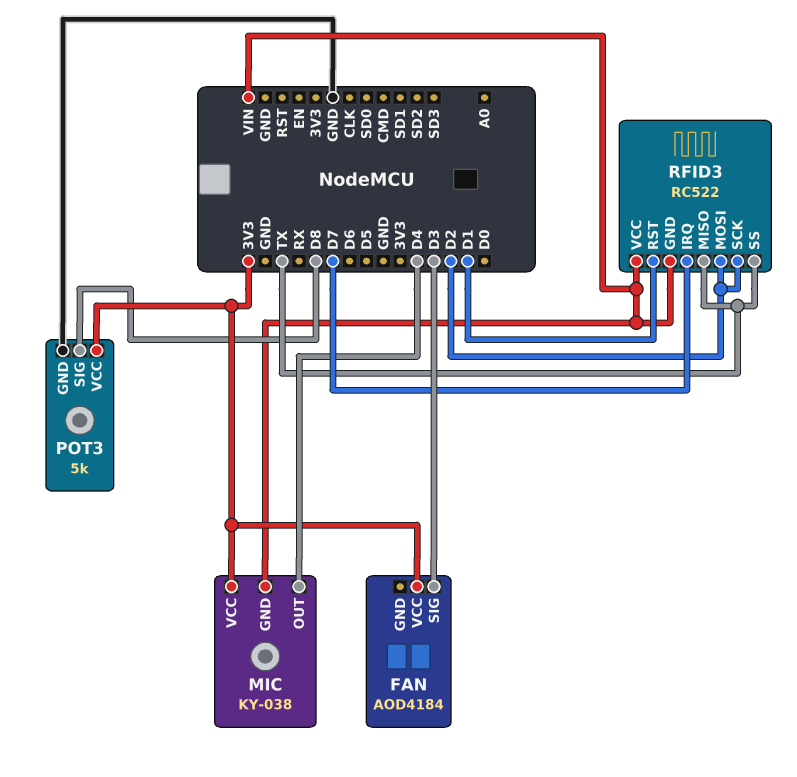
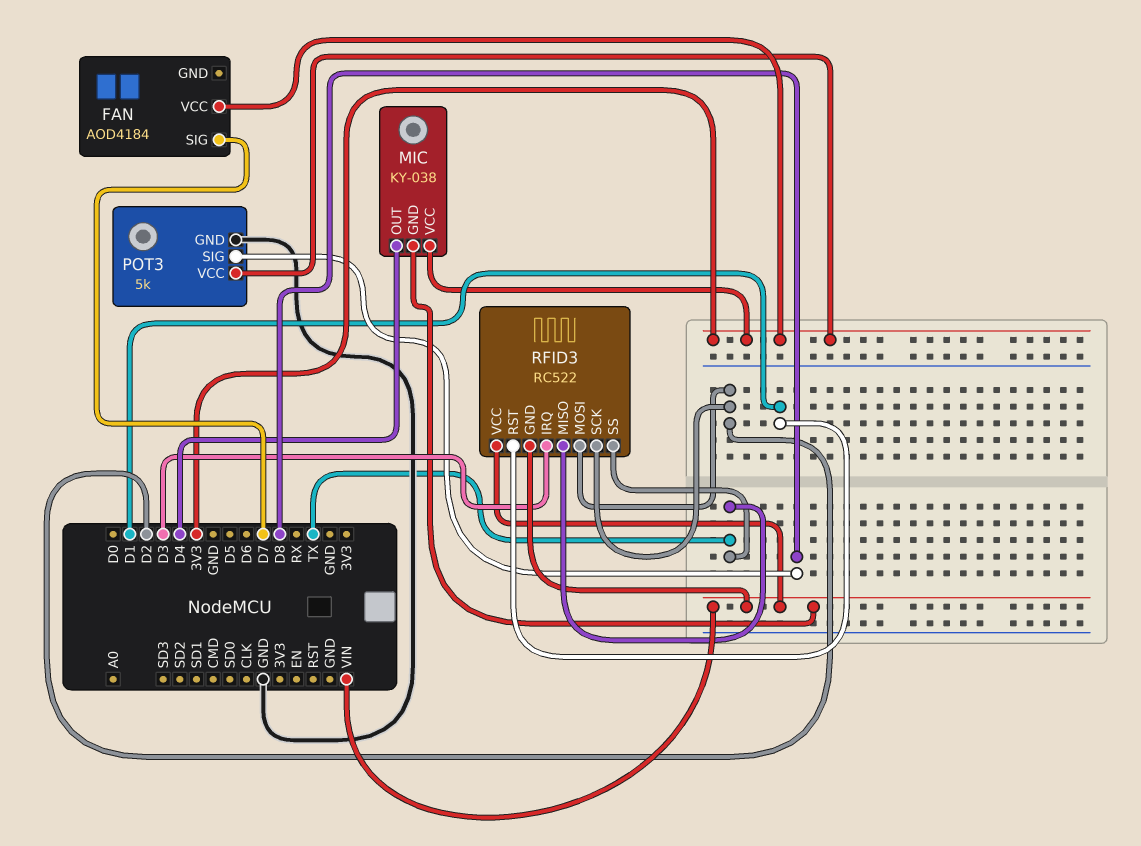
FAN pin SIG: D3 -> D7
RFID3 pin IRQ: D7 -> D3

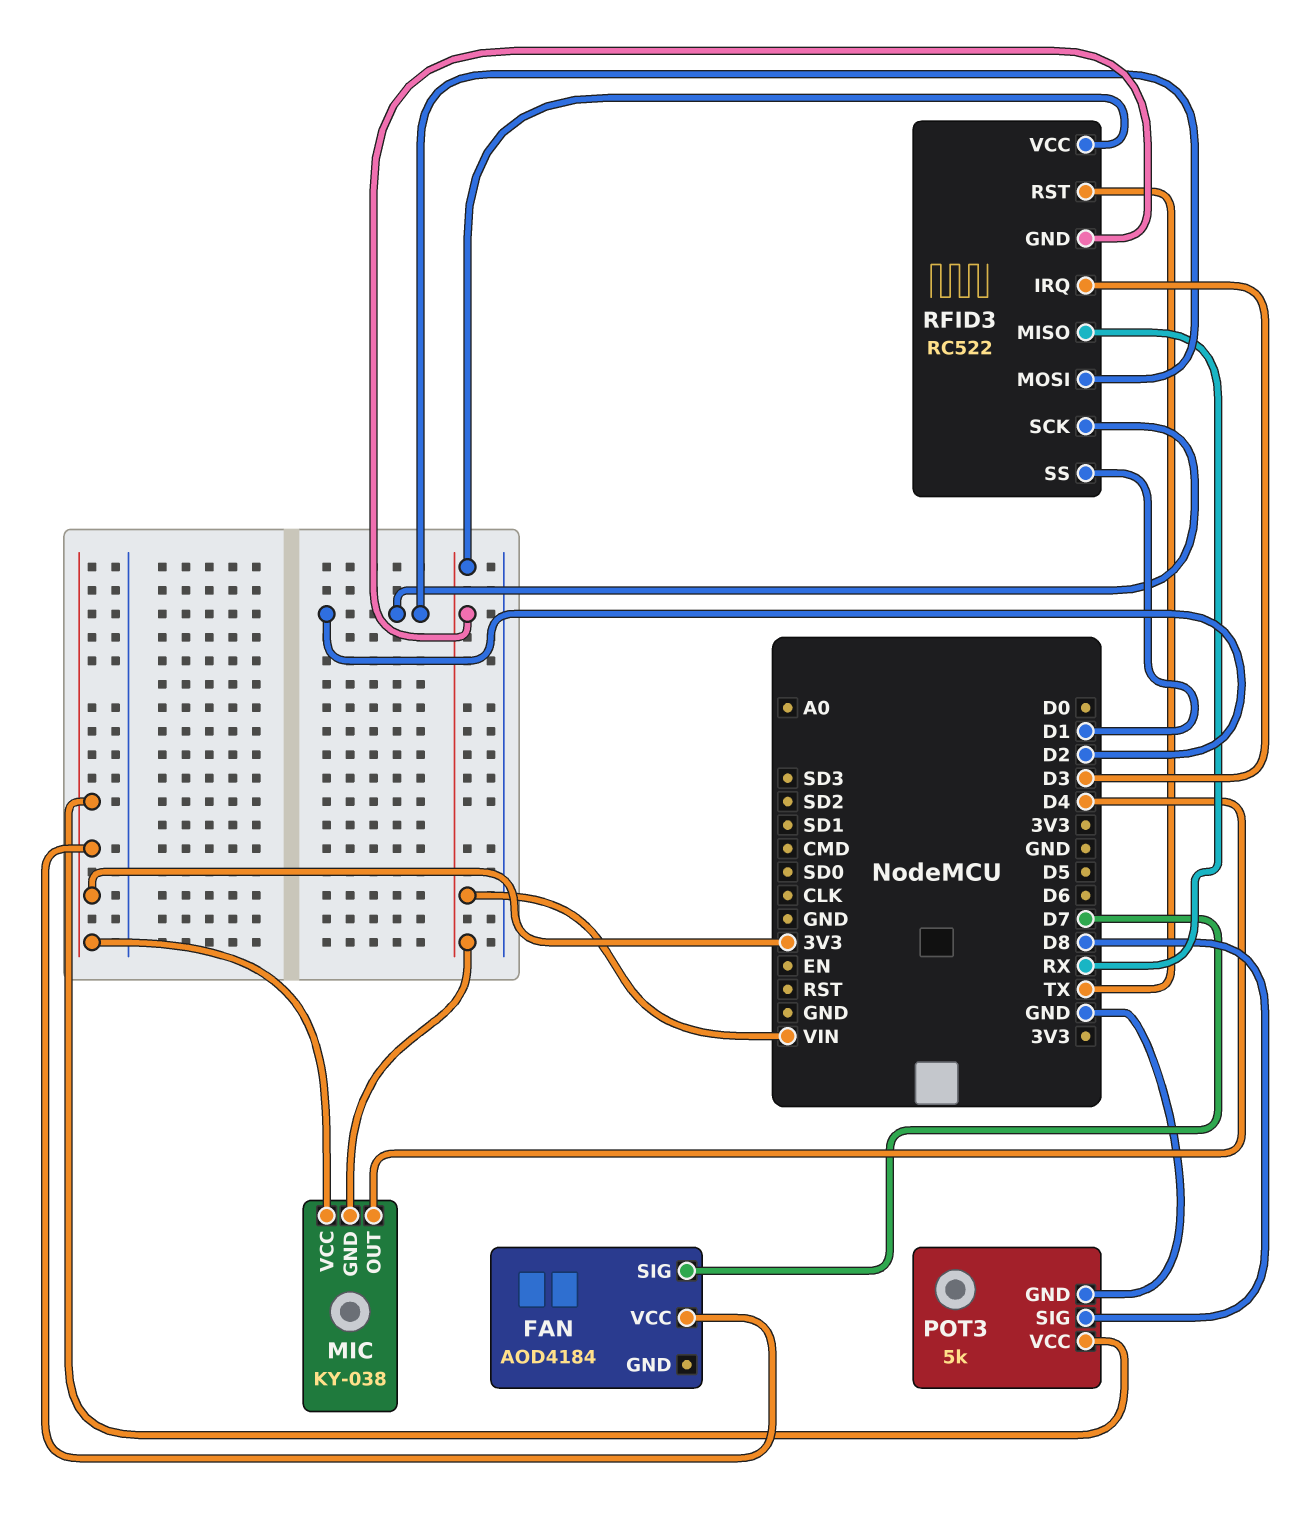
RFID3 pin MISO: TX -> RX
RFID3 pin RST: D1 -> TX
RFID3 pin SS: TX -> D1

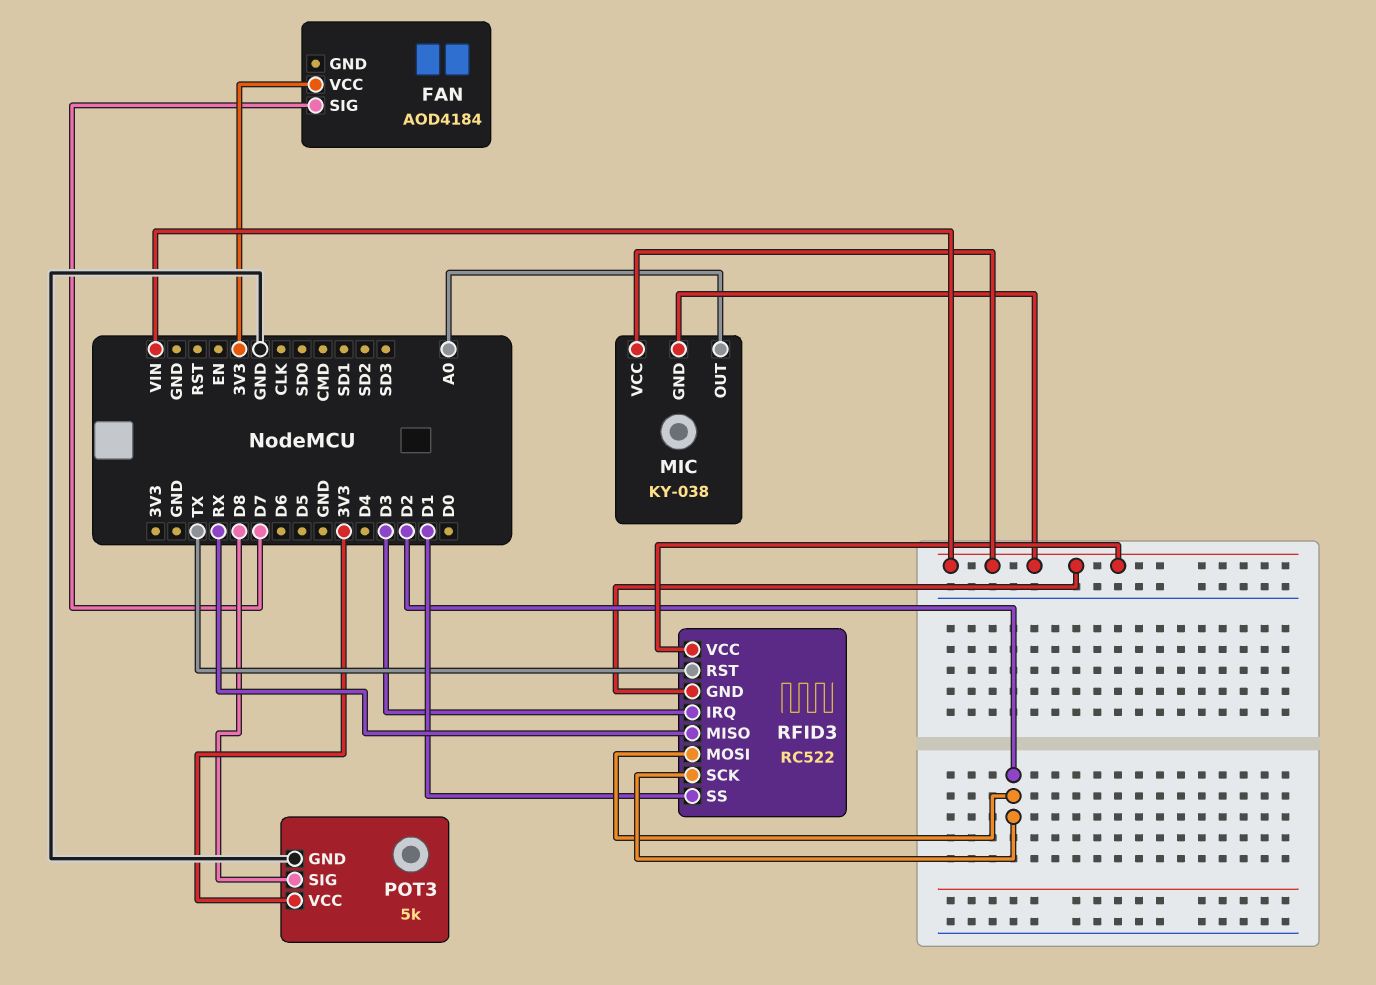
MIC pin OUT: D4 -> A0
MIC pin VCC: 3V3 -> VIN

